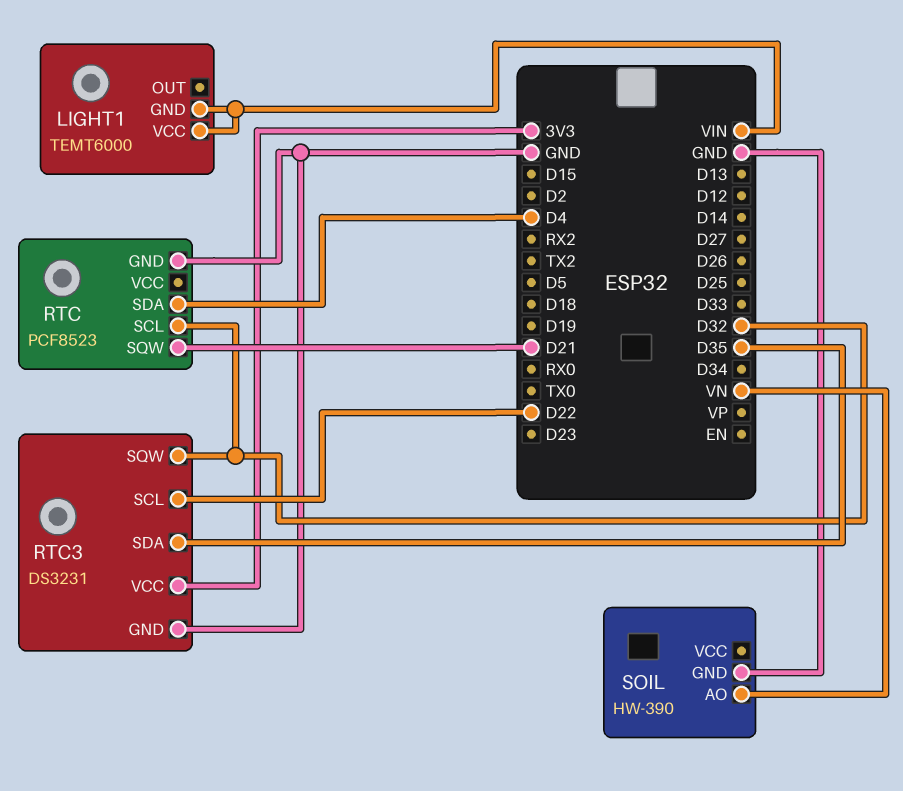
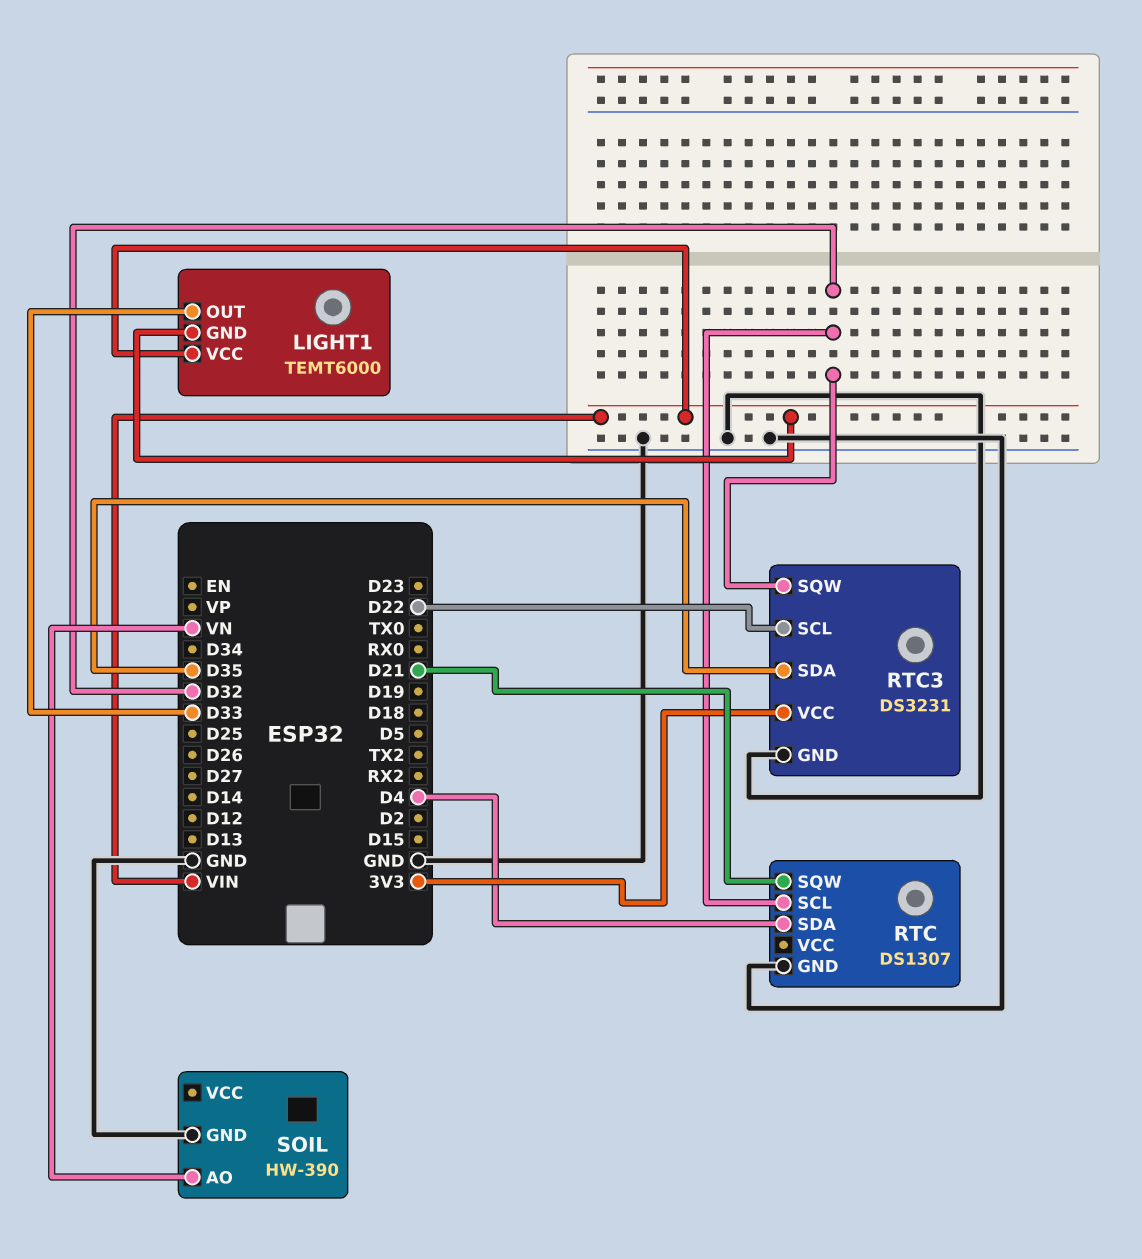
LIGHT1 pin OUT: none -> D33
RTC: PCF8523 -> DS1307

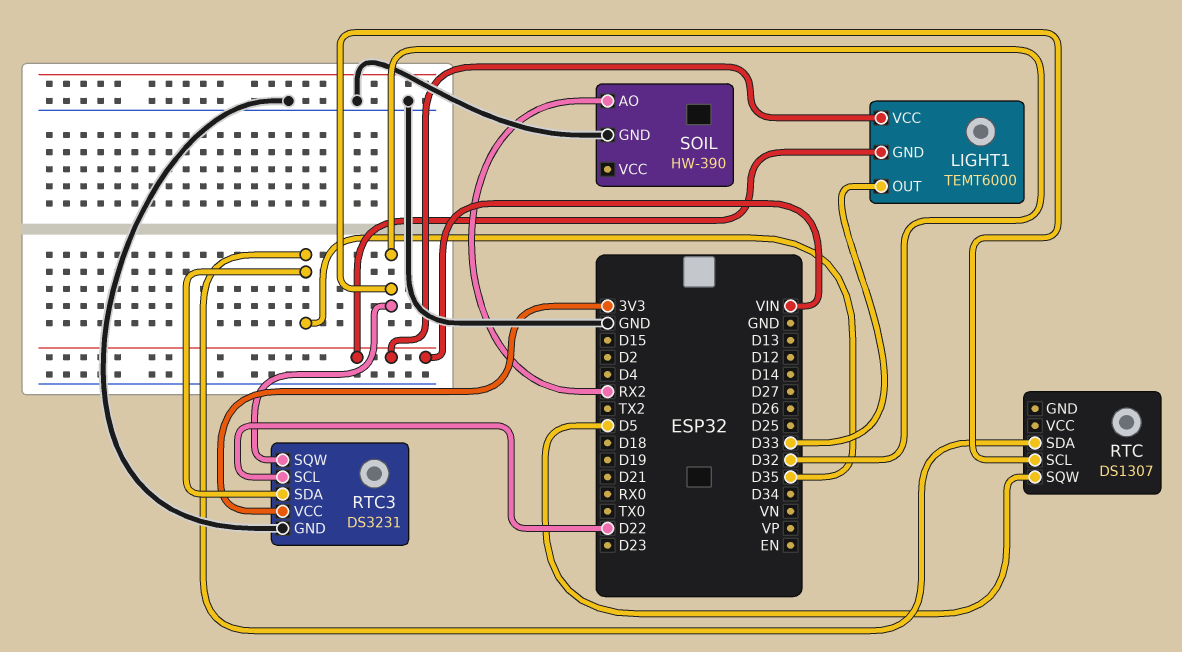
RTC pin GND: GND -> none
RTC pin SDA: D4 -> D35
RTC pin SQW: D21 -> D5
SOIL pin AO: VN -> RX2

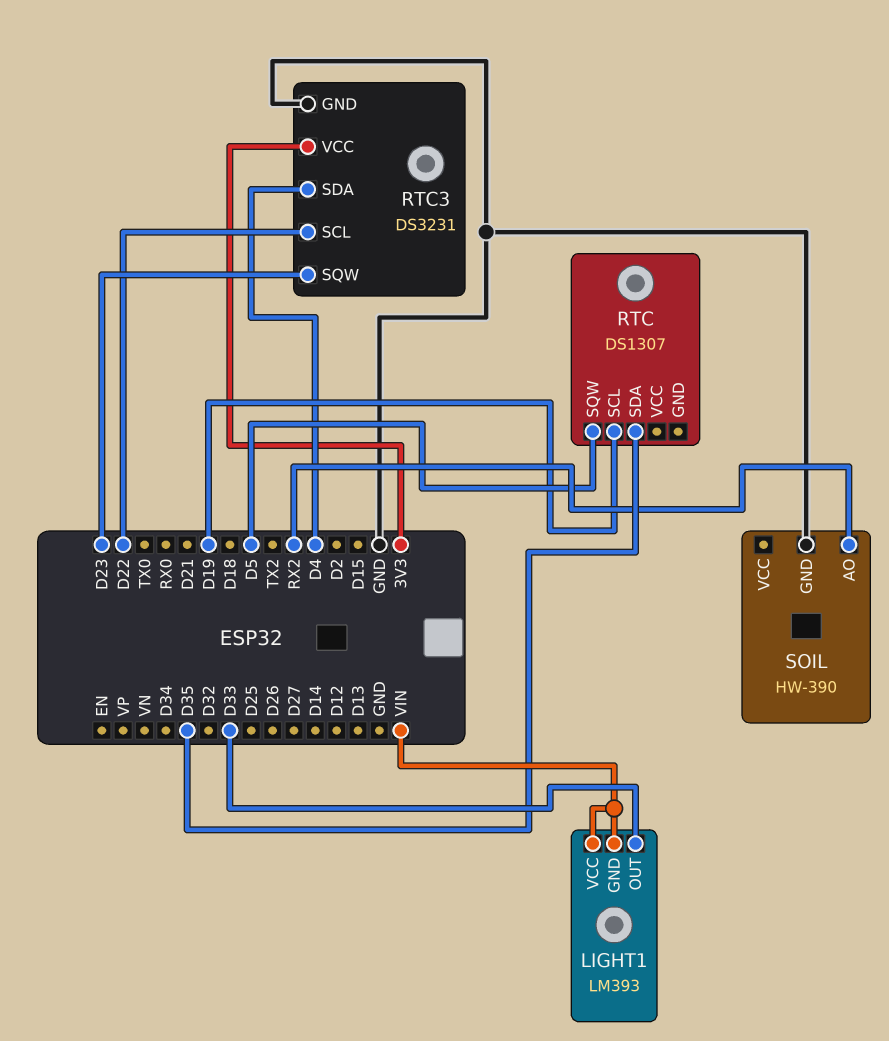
LIGHT1: TEMT6000 -> LM393
RTC pin SCL: D32 -> D19
RTC3 pin SDA: D35 -> D4
RTC3 pin SQW: D32 -> D23

